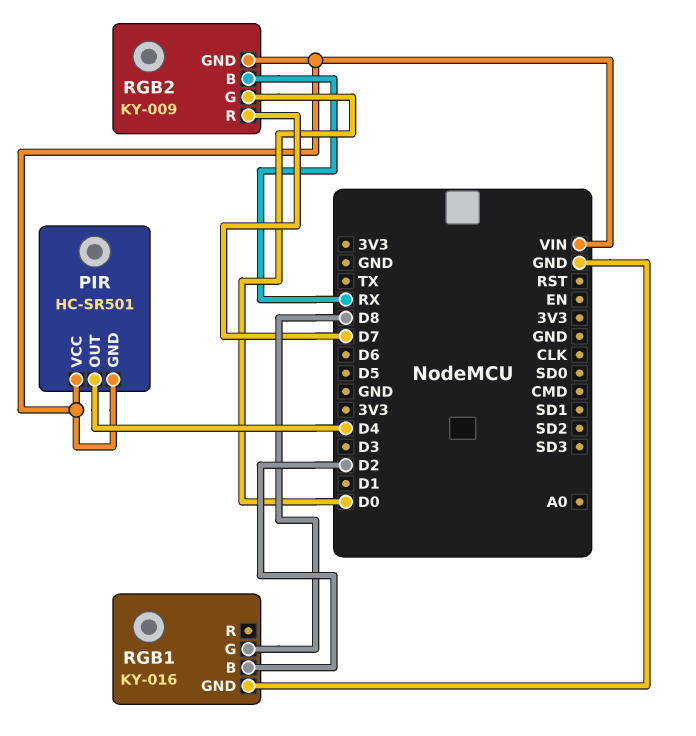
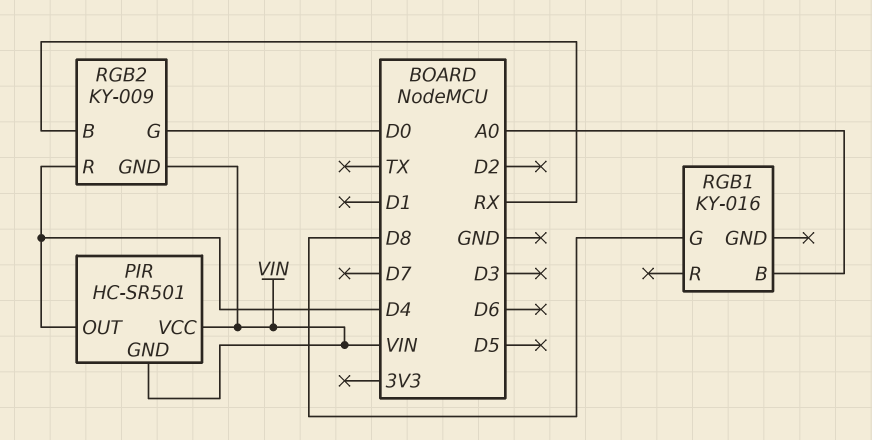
RGB1 pin B: D2 -> A0
RGB1 pin GND: GND -> none
RGB2 pin R: D7 -> D4

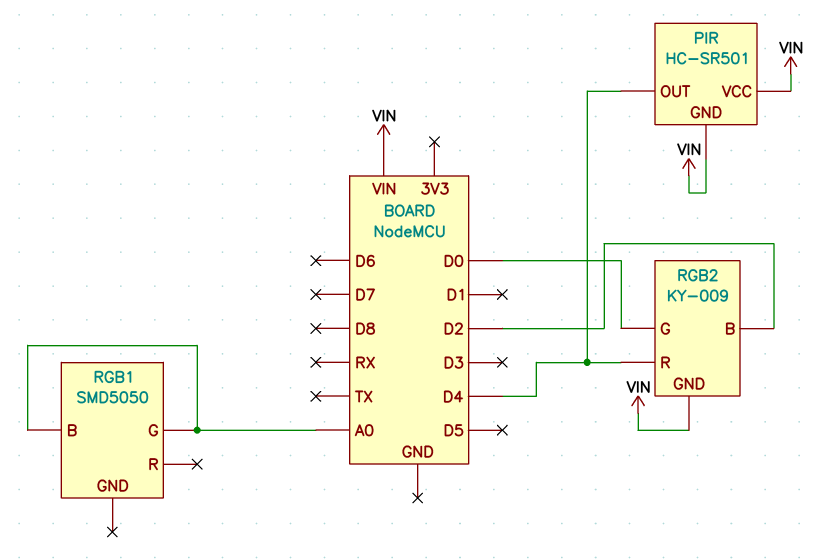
RGB1: KY-016 -> SMD5050
RGB1 pin G: D8 -> A0
RGB2 pin B: RX -> D2

